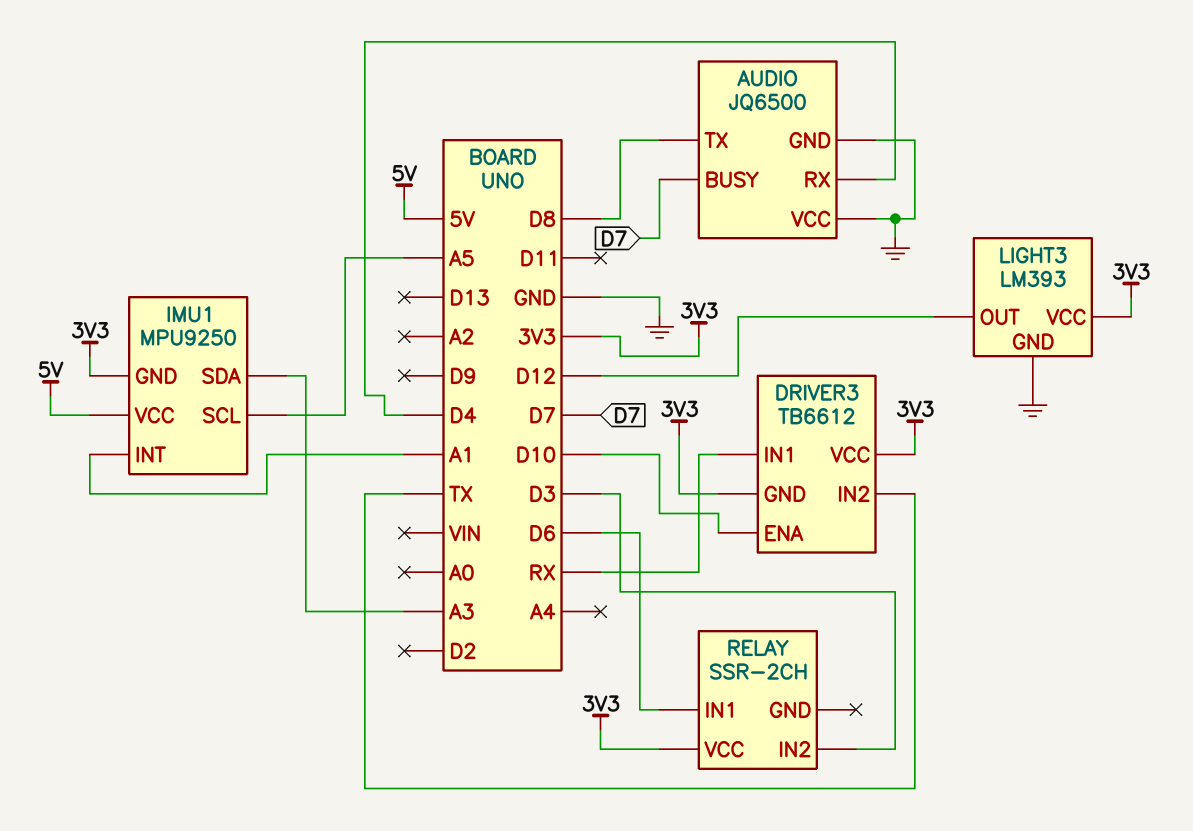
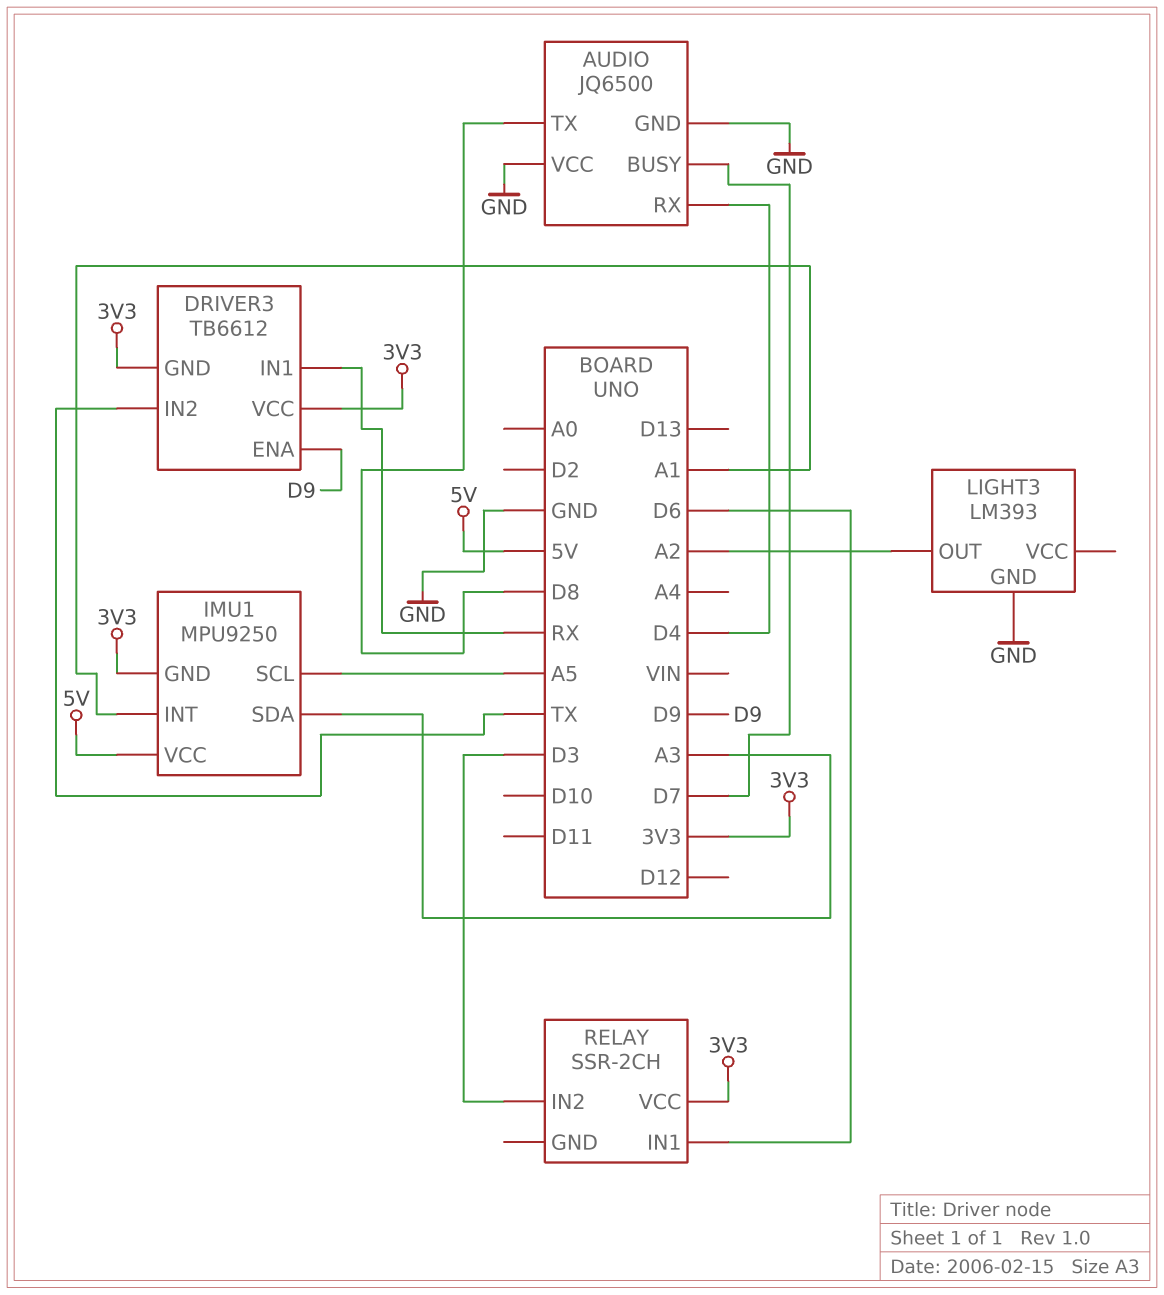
DRIVER3 pin ENA: D10 -> D9
LIGHT3 pin OUT: D12 -> A2
LIGHT3 pin VCC: 3V3 -> none

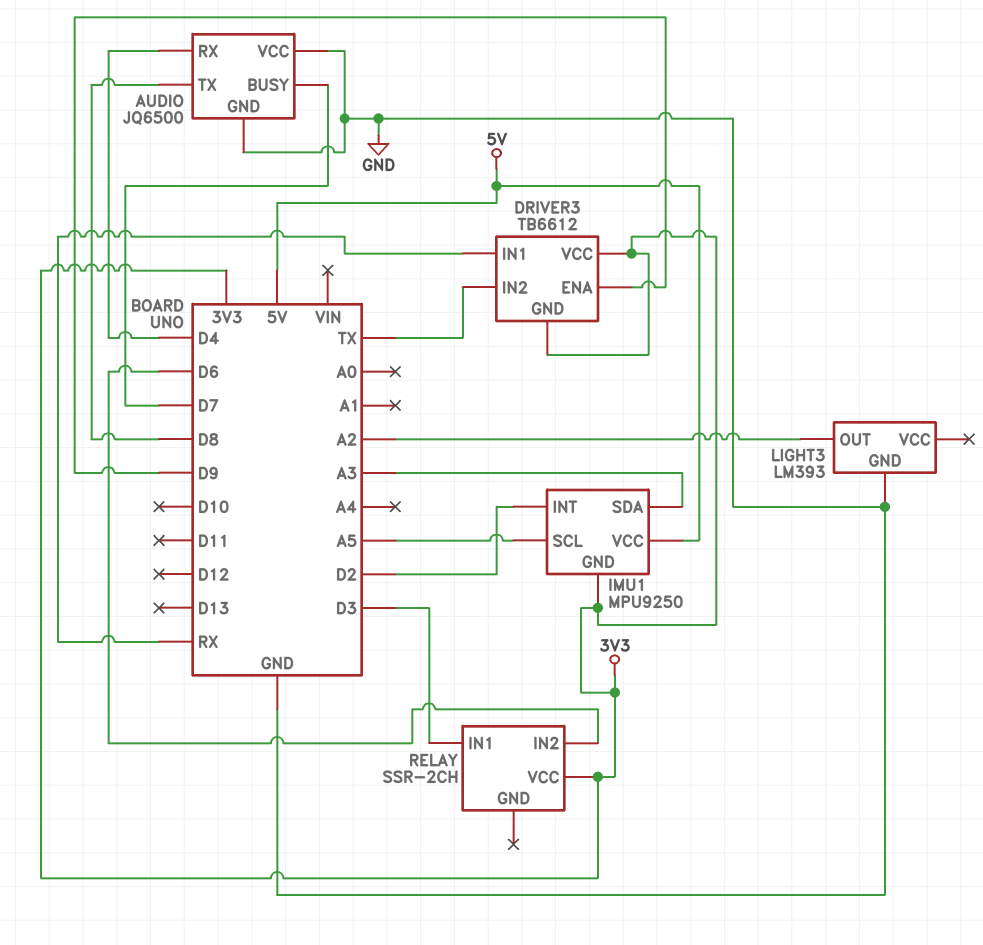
IMU1 pin INT: A1 -> D2
RELAY pin IN1: D6 -> D3
RELAY pin IN2: D3 -> D6

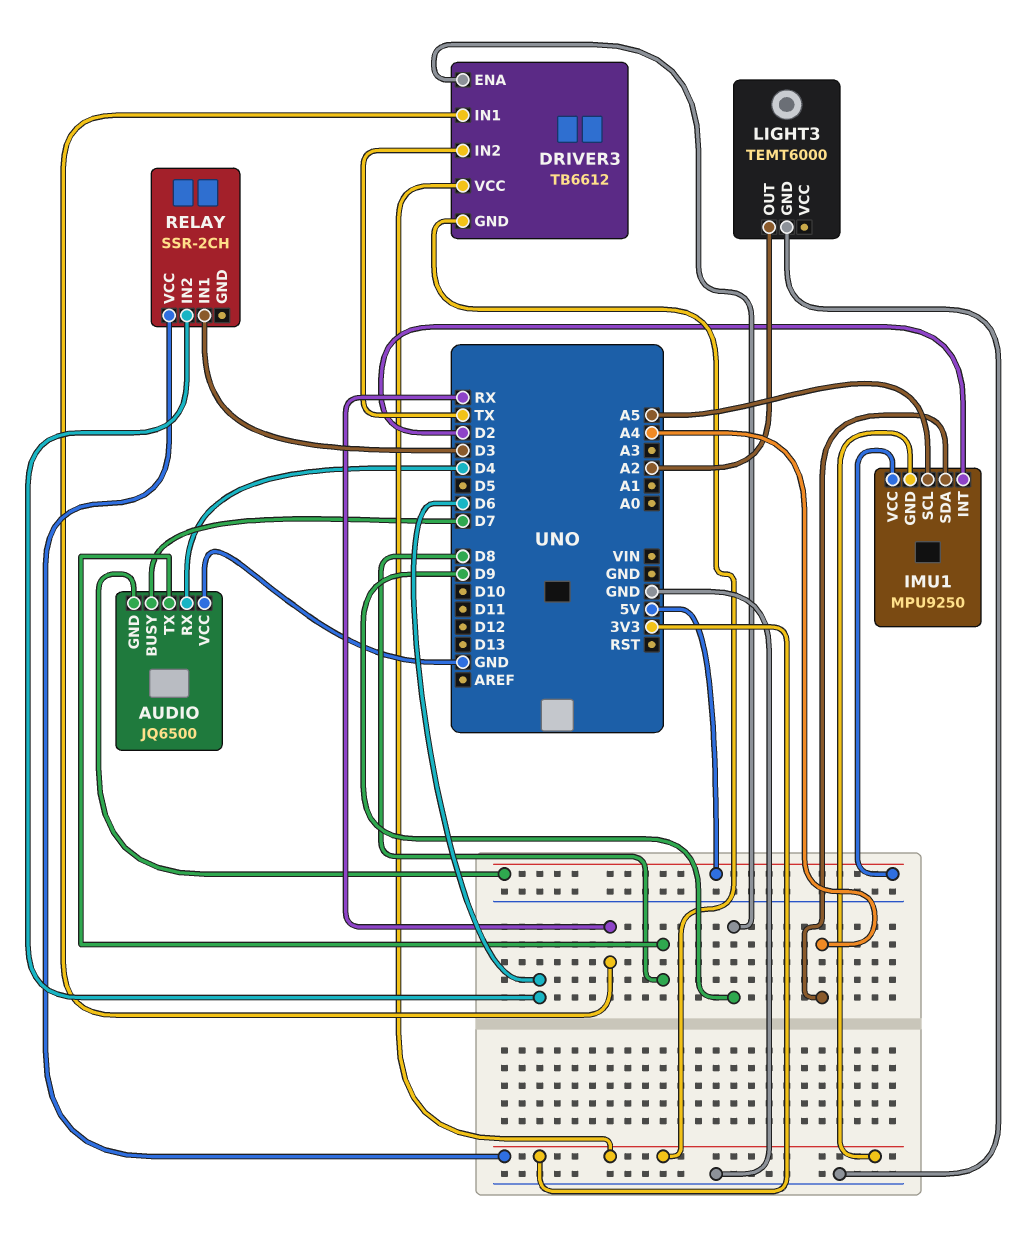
AUDIO pin GND: GND -> 5V
IMU1 pin SDA: A3 -> A4
LIGHT3: LM393 -> TEMT6000

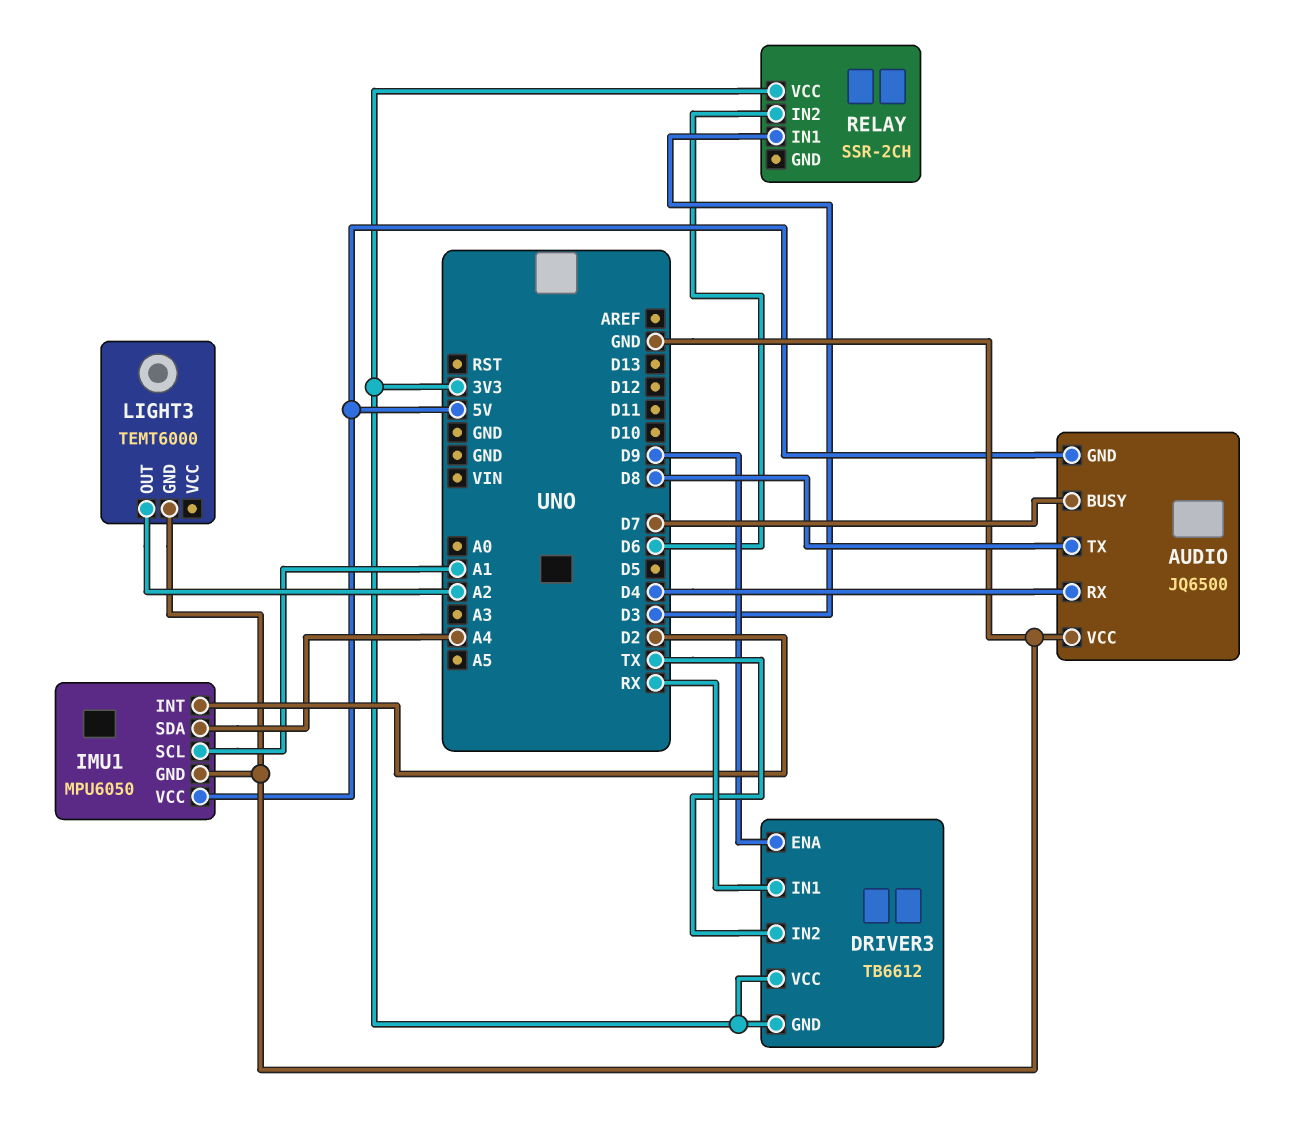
IMU1: MPU9250 -> MPU6050
IMU1 pin GND: 3V3 -> GND
IMU1 pin SCL: A5 -> A1

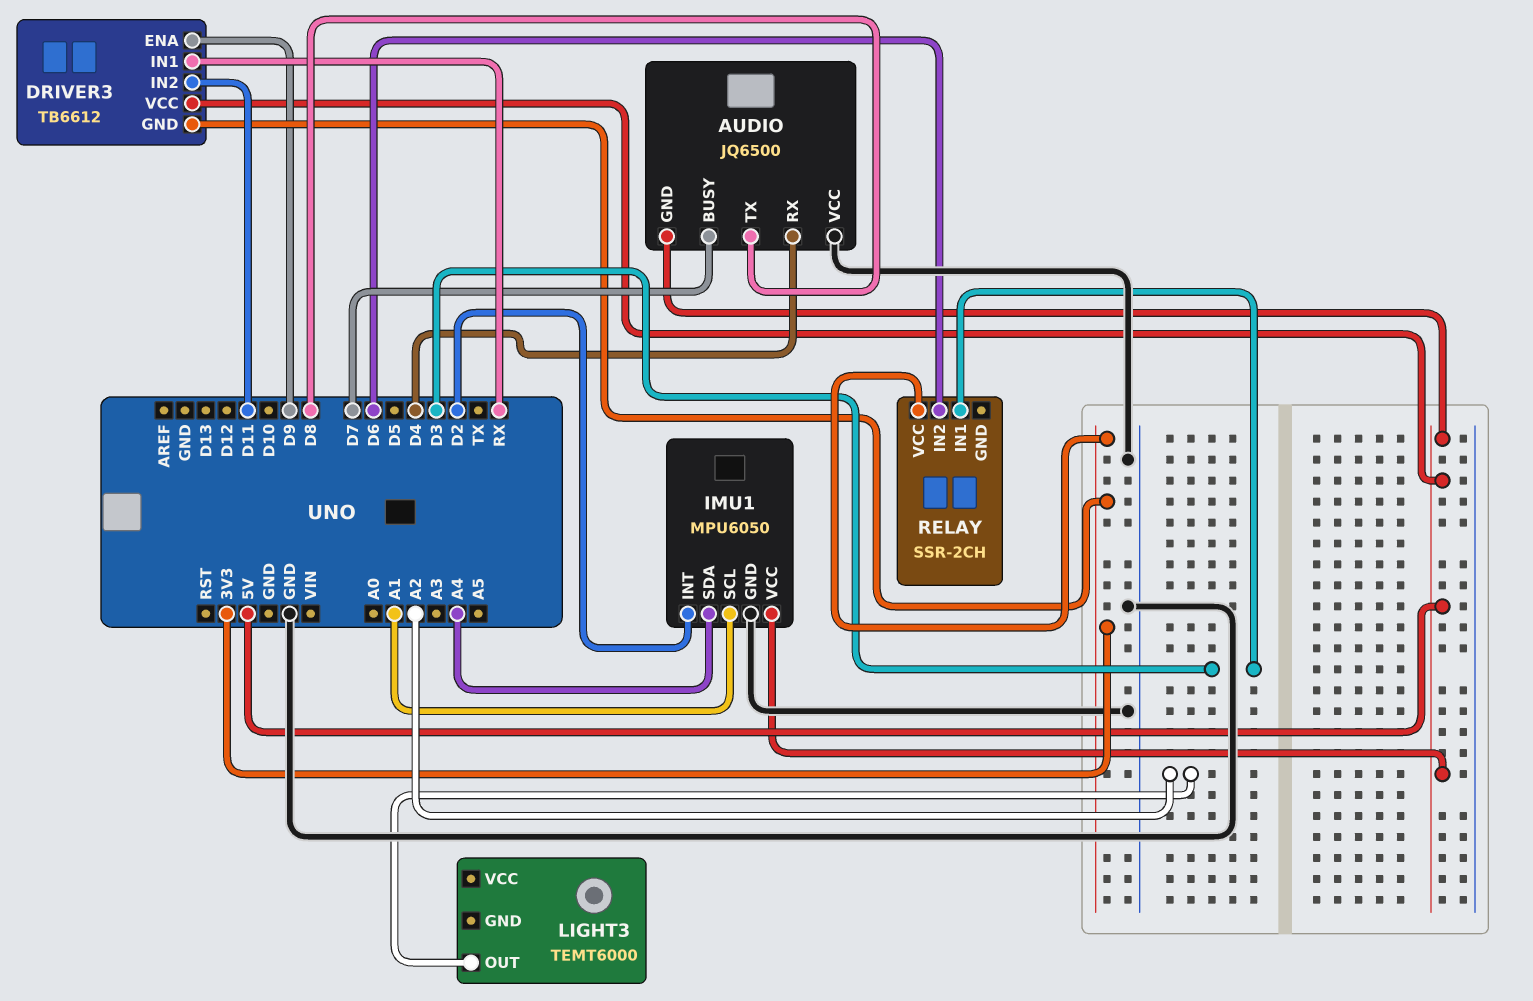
DRIVER3 pin IN2: TX -> D11
DRIVER3 pin VCC: 3V3 -> 5V
LIGHT3 pin GND: GND -> none

